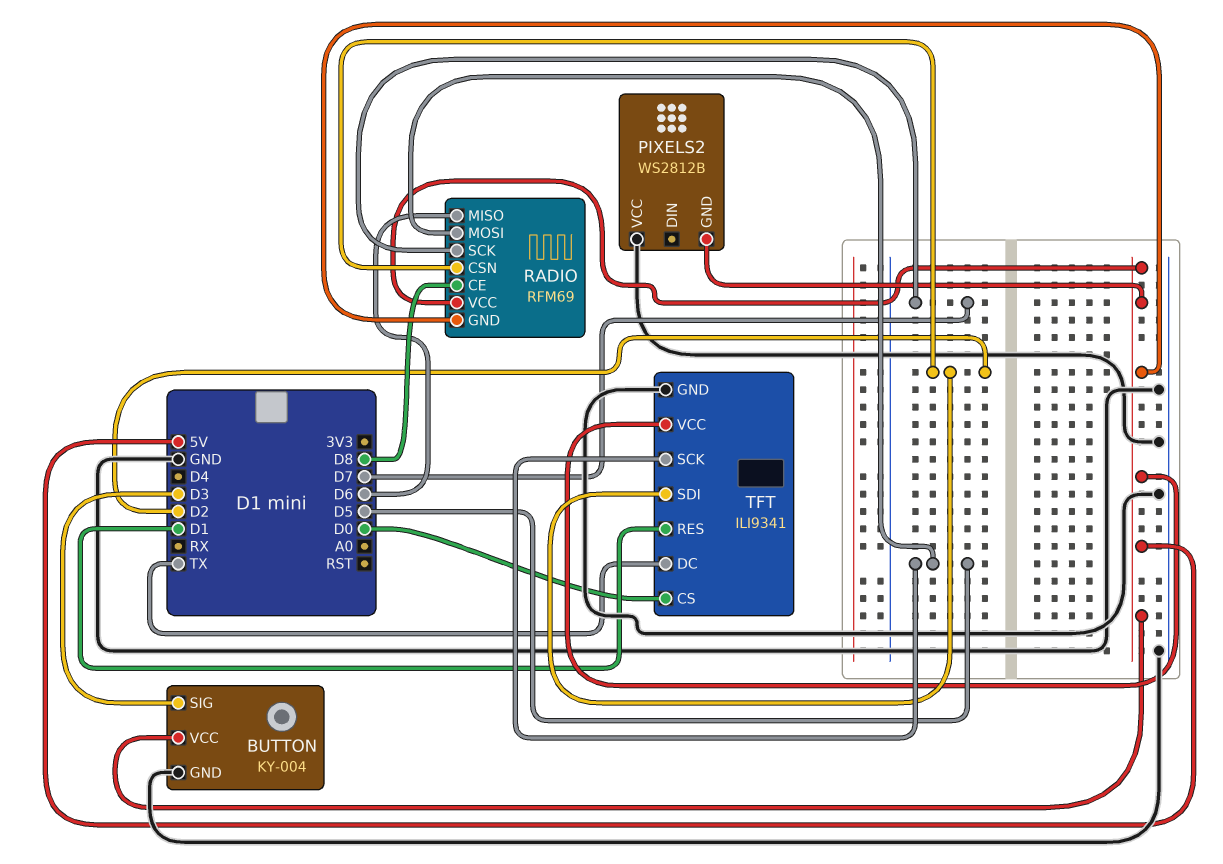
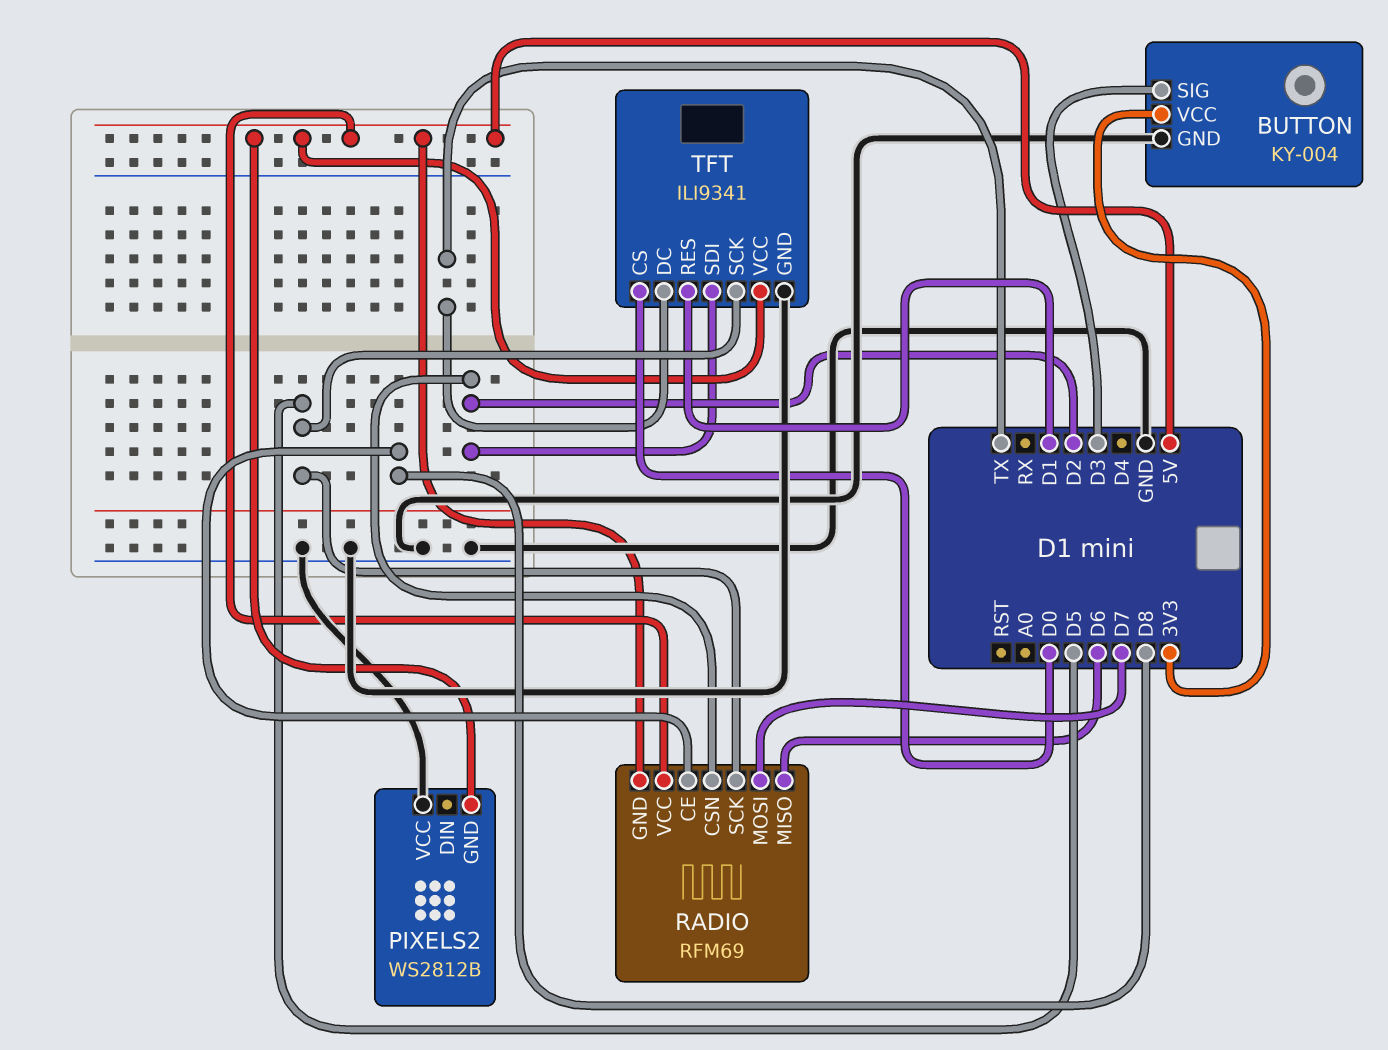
BUTTON pin VCC: 5V -> 3V3
RADIO pin MOSI: D5 -> D7
RADIO pin SCK: D7 -> D5

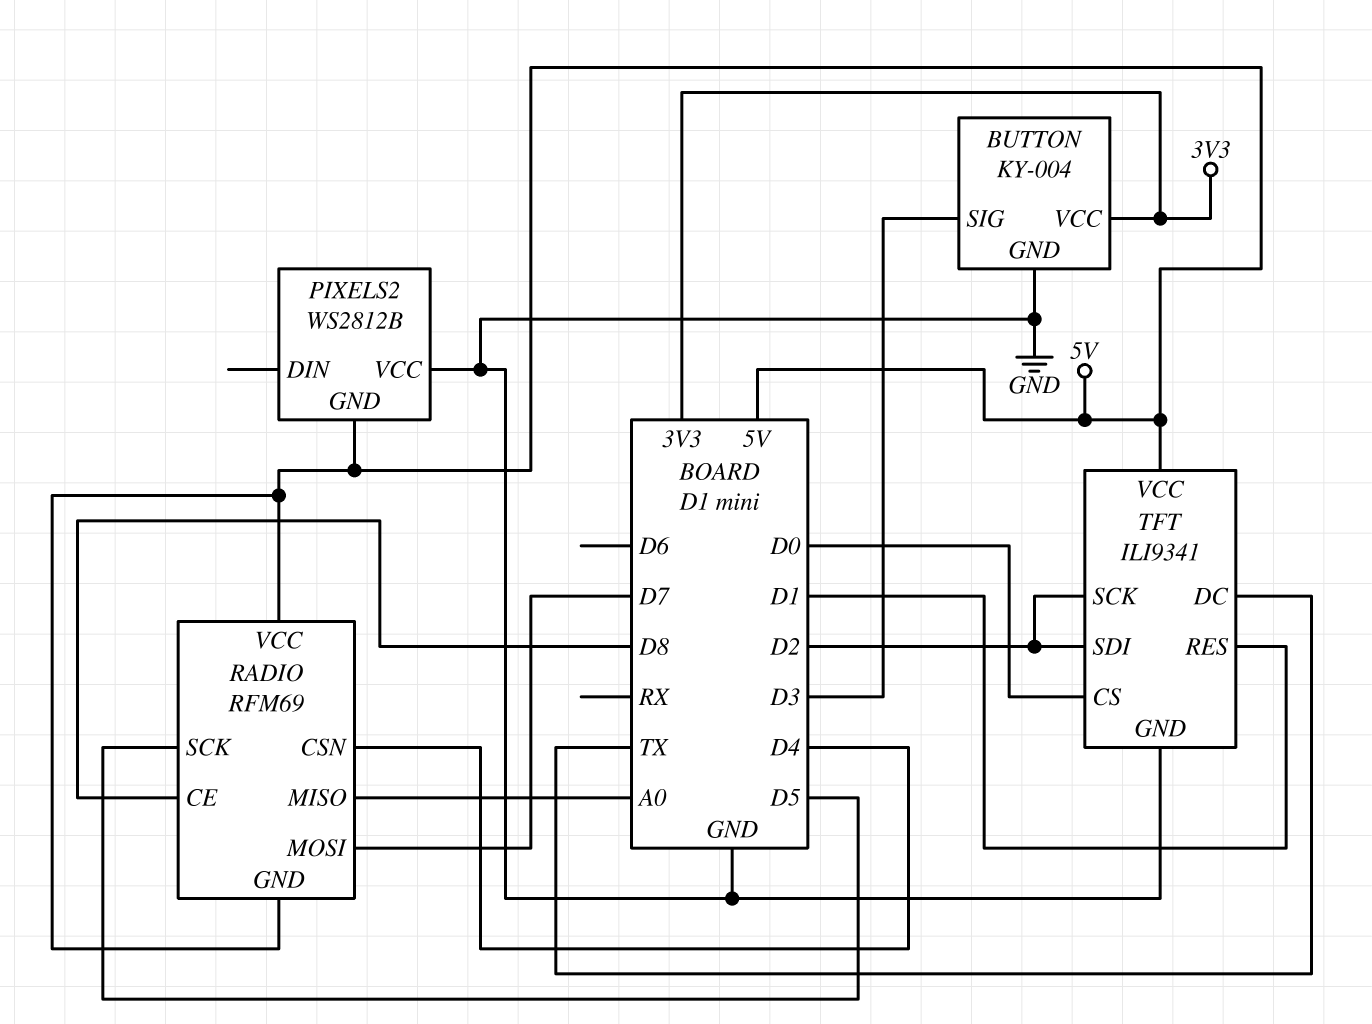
RADIO pin CSN: D2 -> D4
RADIO pin MISO: D6 -> A0
TFT pin SCK: D5 -> D2

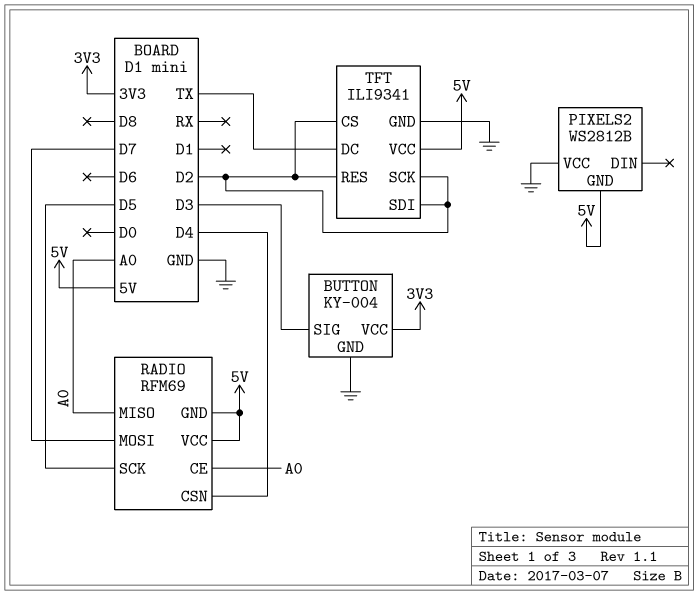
RADIO pin CE: D8 -> A0
TFT pin CS: D0 -> D2
TFT pin RES: D1 -> D2

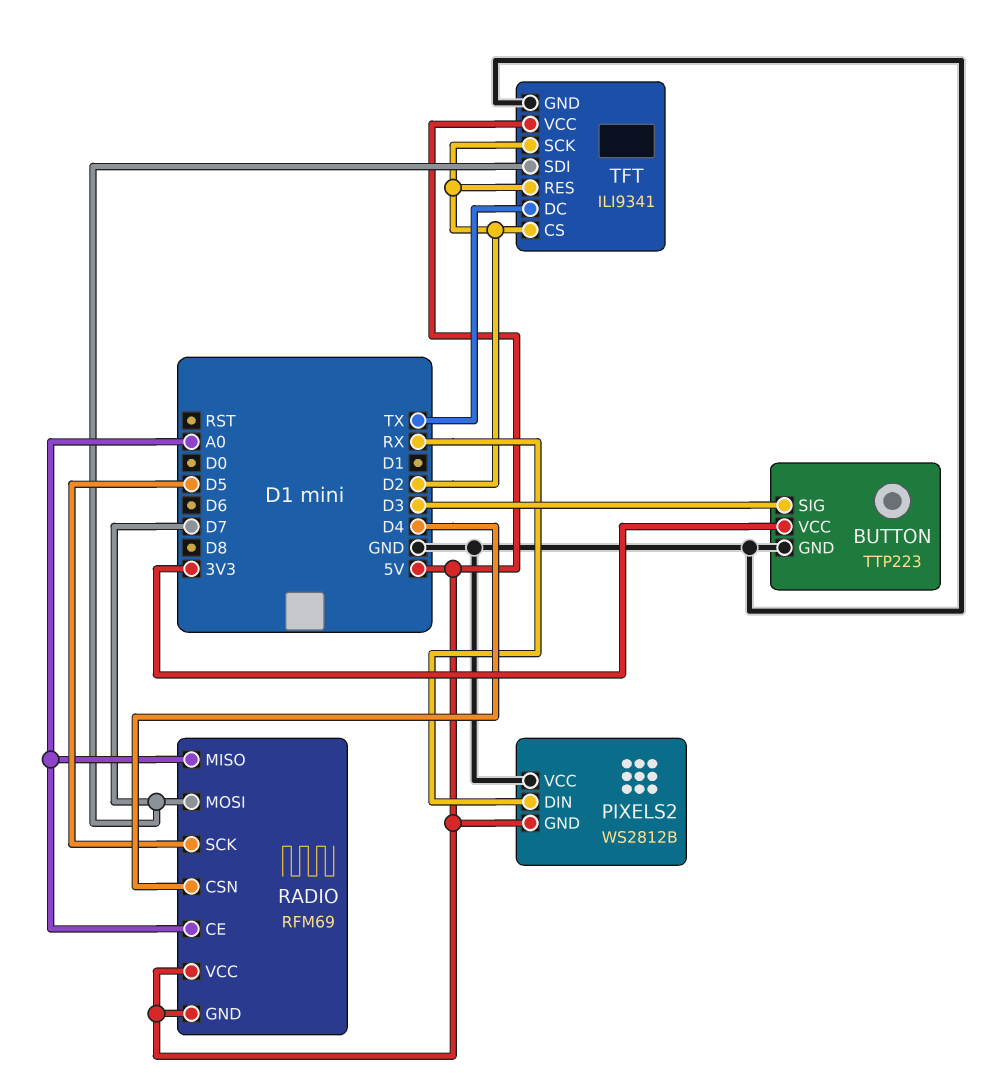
BUTTON: KY-004 -> TTP223
PIXELS2 pin DIN: none -> RX
TFT pin SDI: D2 -> D7

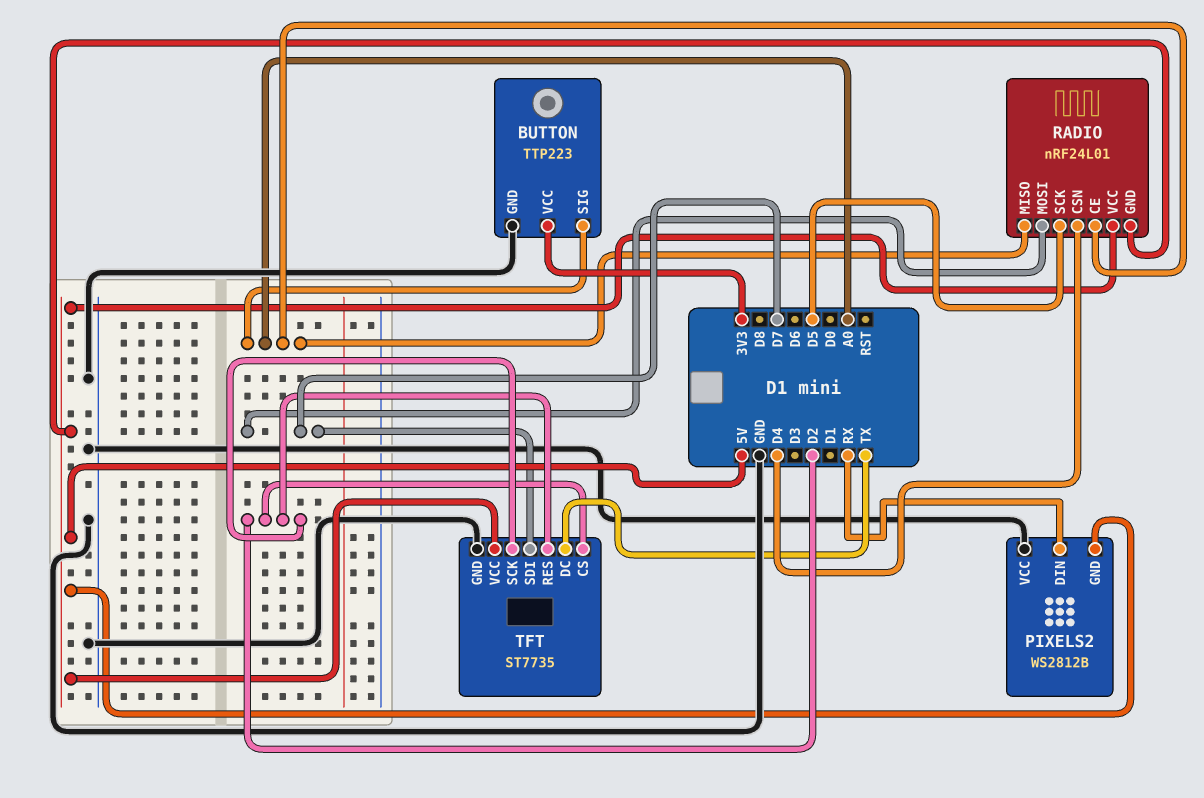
BUTTON pin SIG: D3 -> A0
RADIO: RFM69 -> nRF24L01
TFT: ILI9341 -> ST7735

